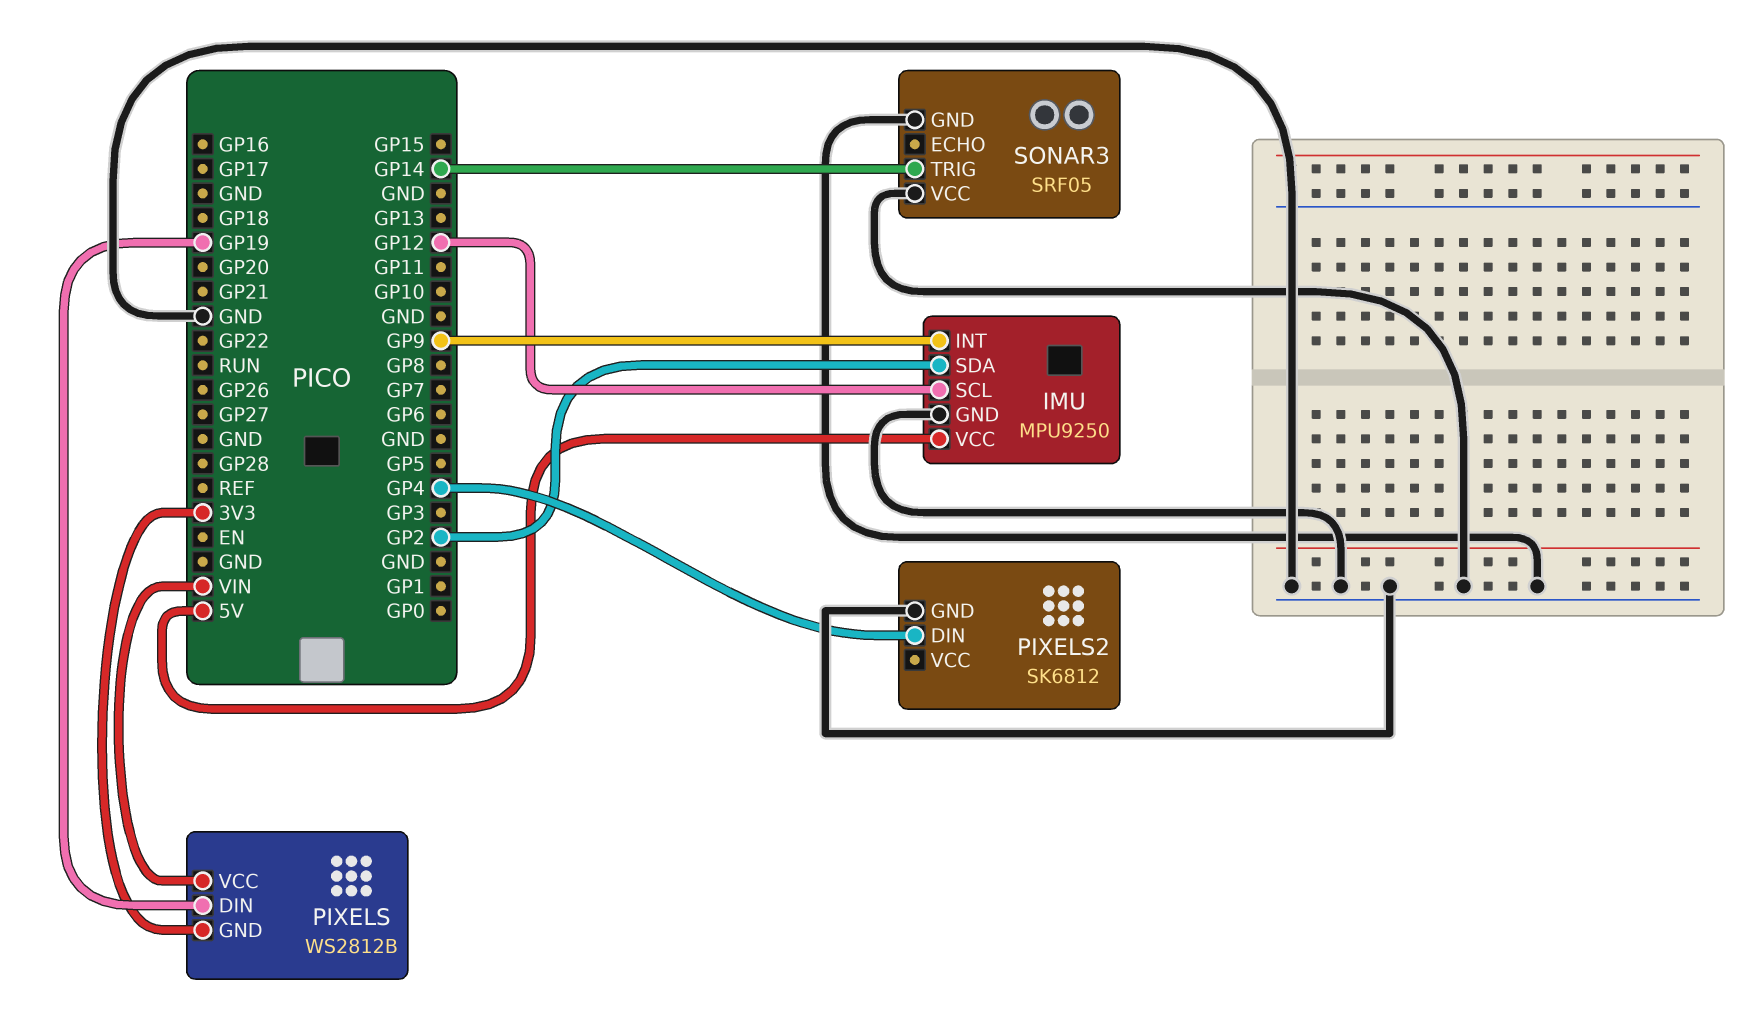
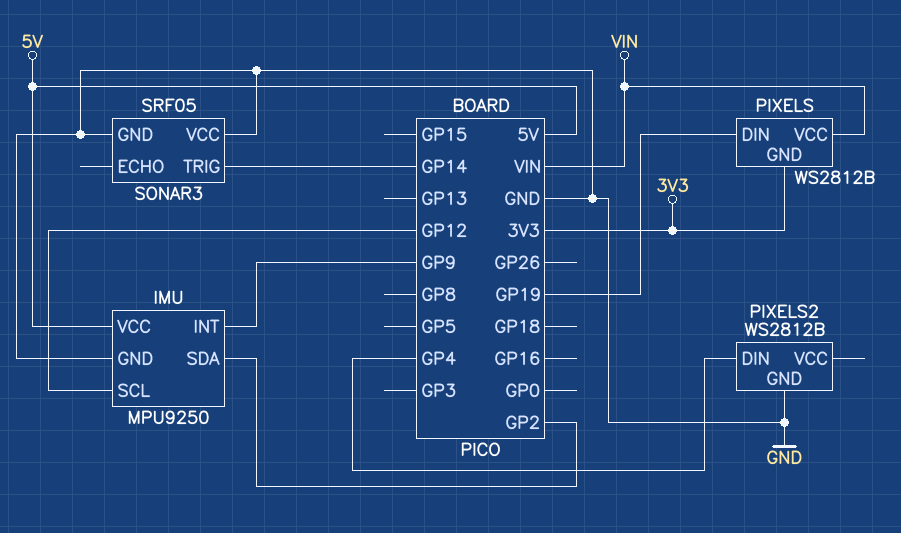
PIXELS2: SK6812 -> WS2812B

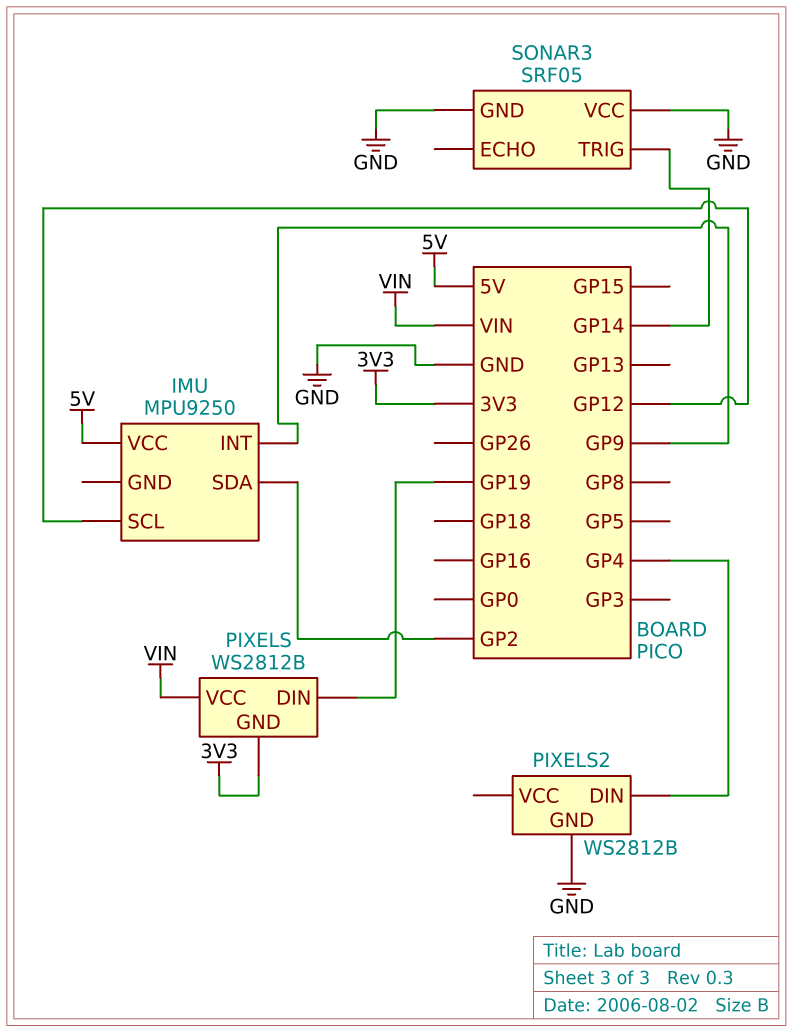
IMU pin GND: GND -> none

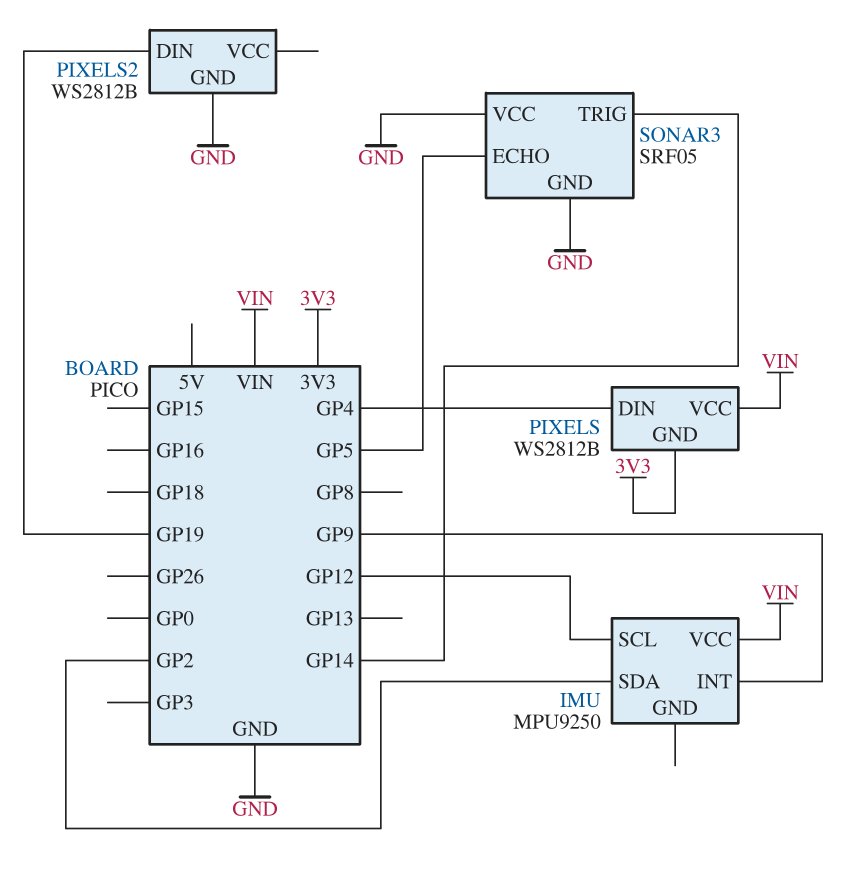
IMU pin VCC: 5V -> VIN
PIXELS pin DIN: GP19 -> GP4
PIXELS2 pin DIN: GP4 -> GP19
SONAR3 pin ECHO: none -> GP5

